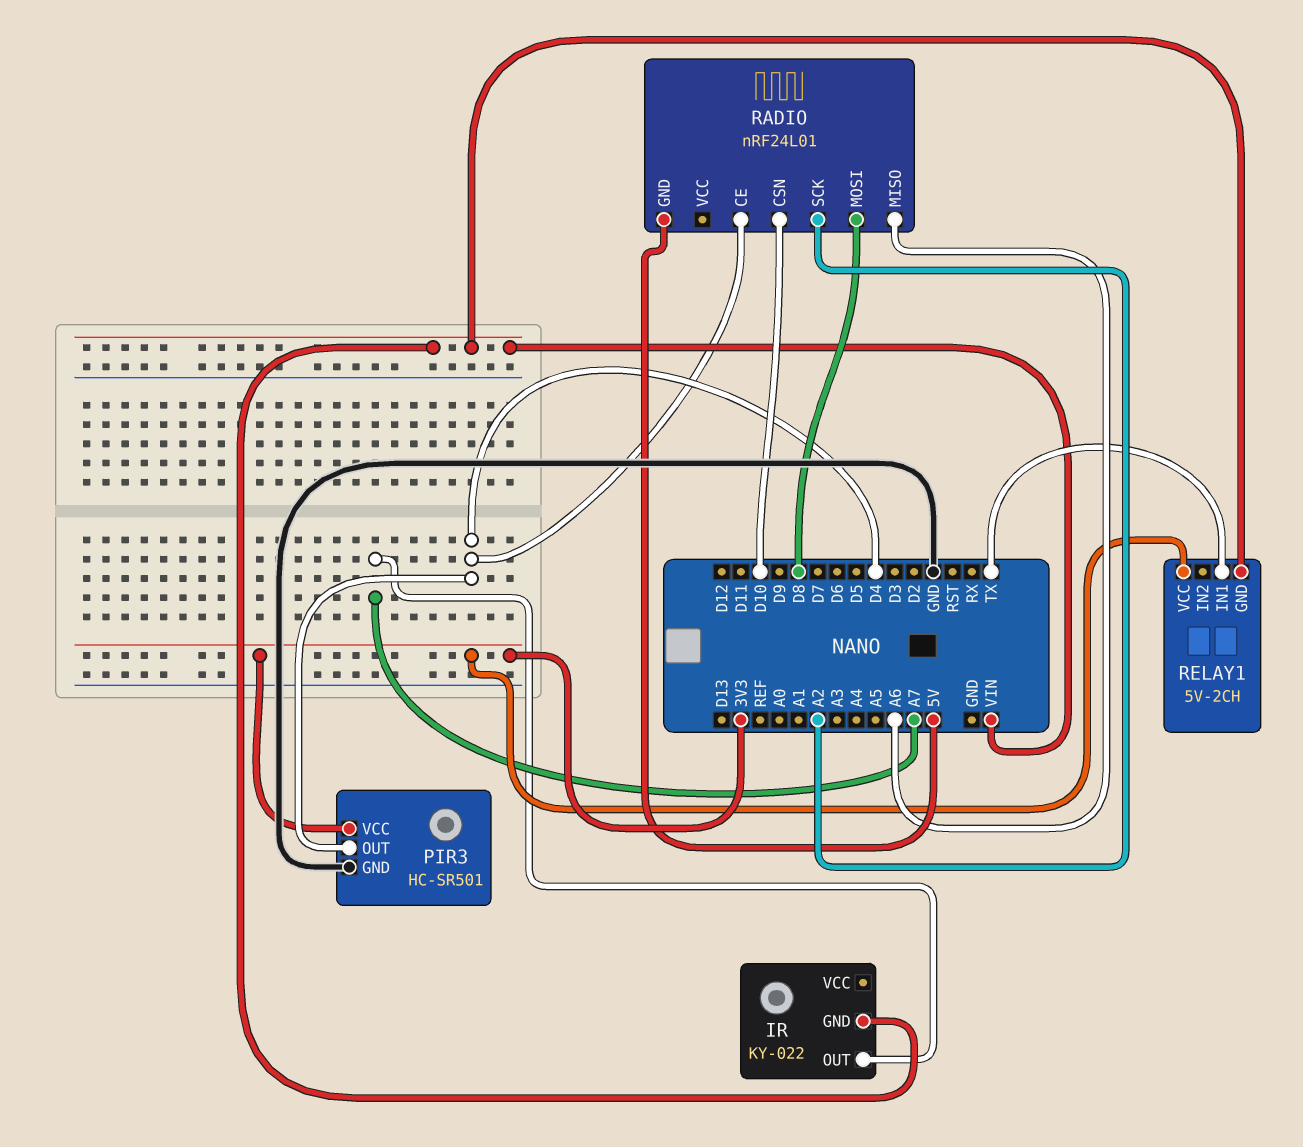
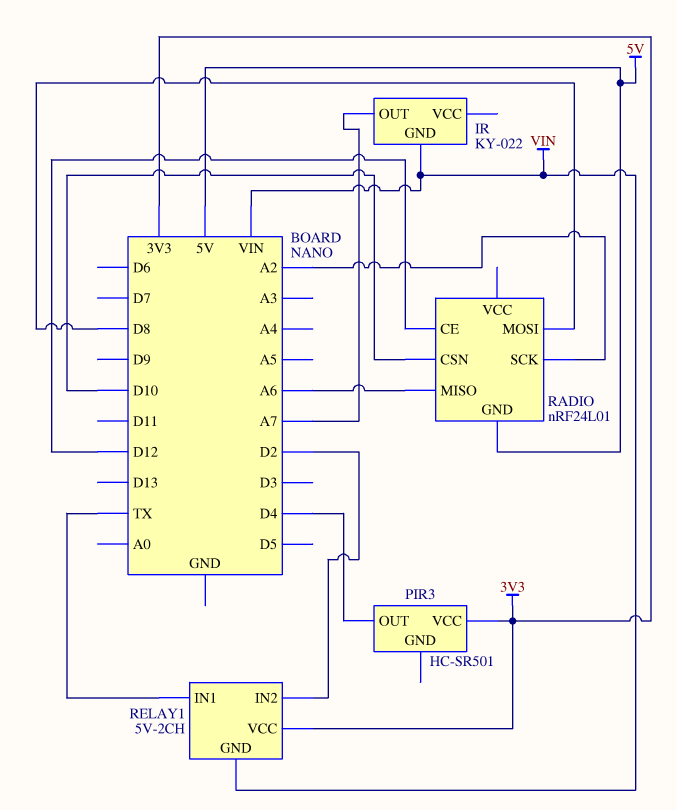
PIR3 pin GND: GND -> none
RADIO pin CE: D4 -> D12
RELAY1 pin IN2: none -> D2

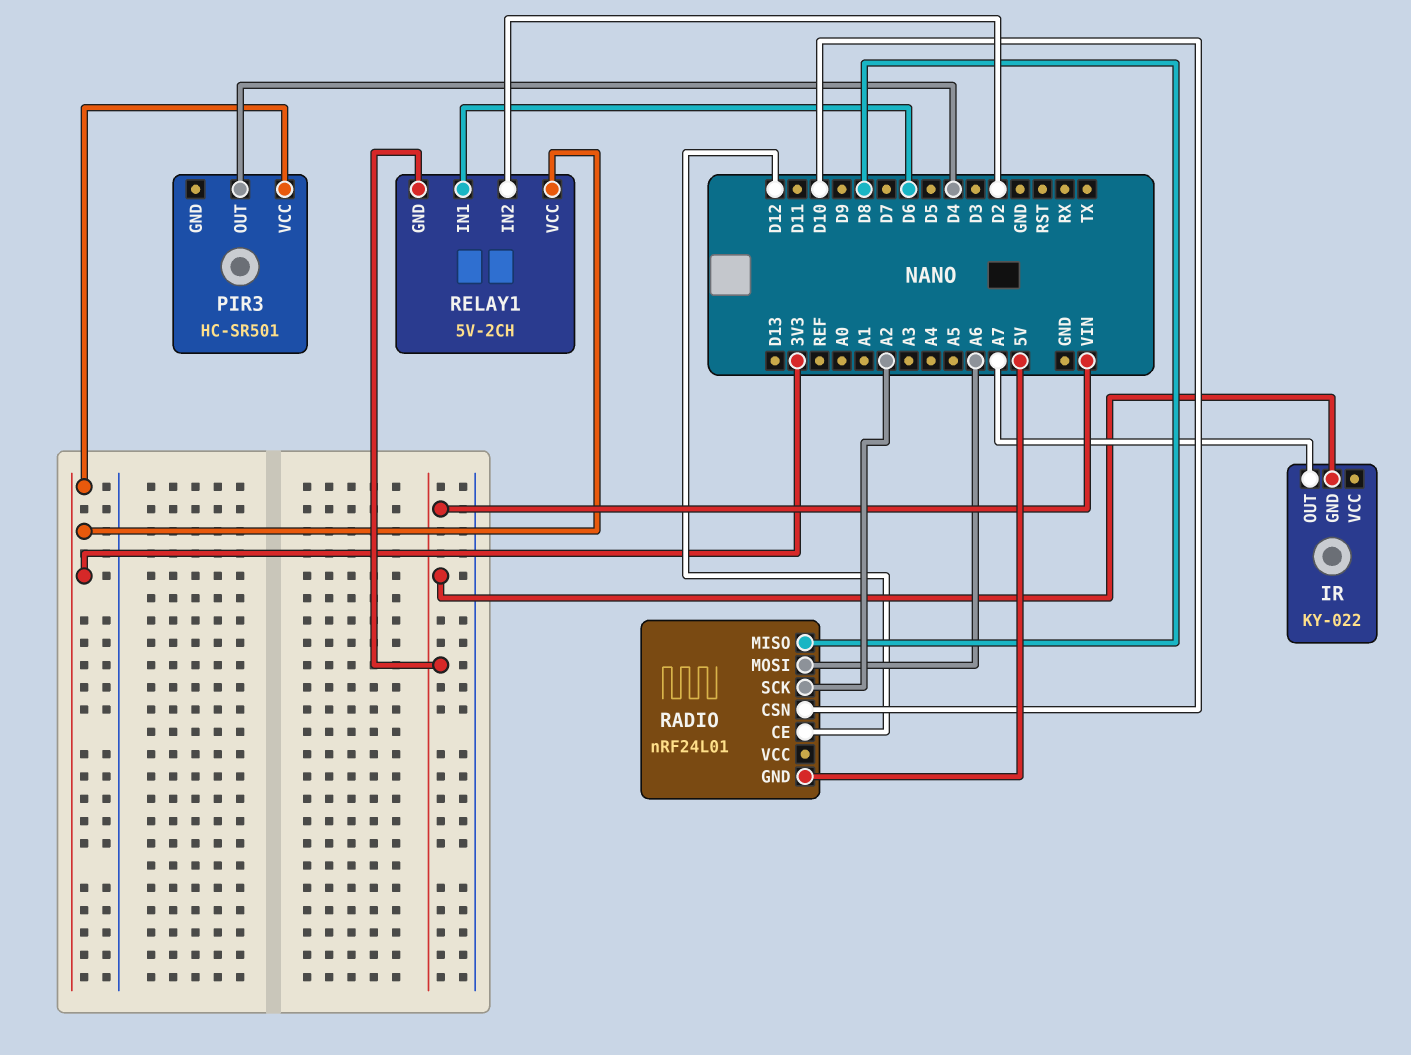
RADIO pin MISO: A6 -> D8
RADIO pin MOSI: D8 -> A6
RELAY1 pin IN1: TX -> D6

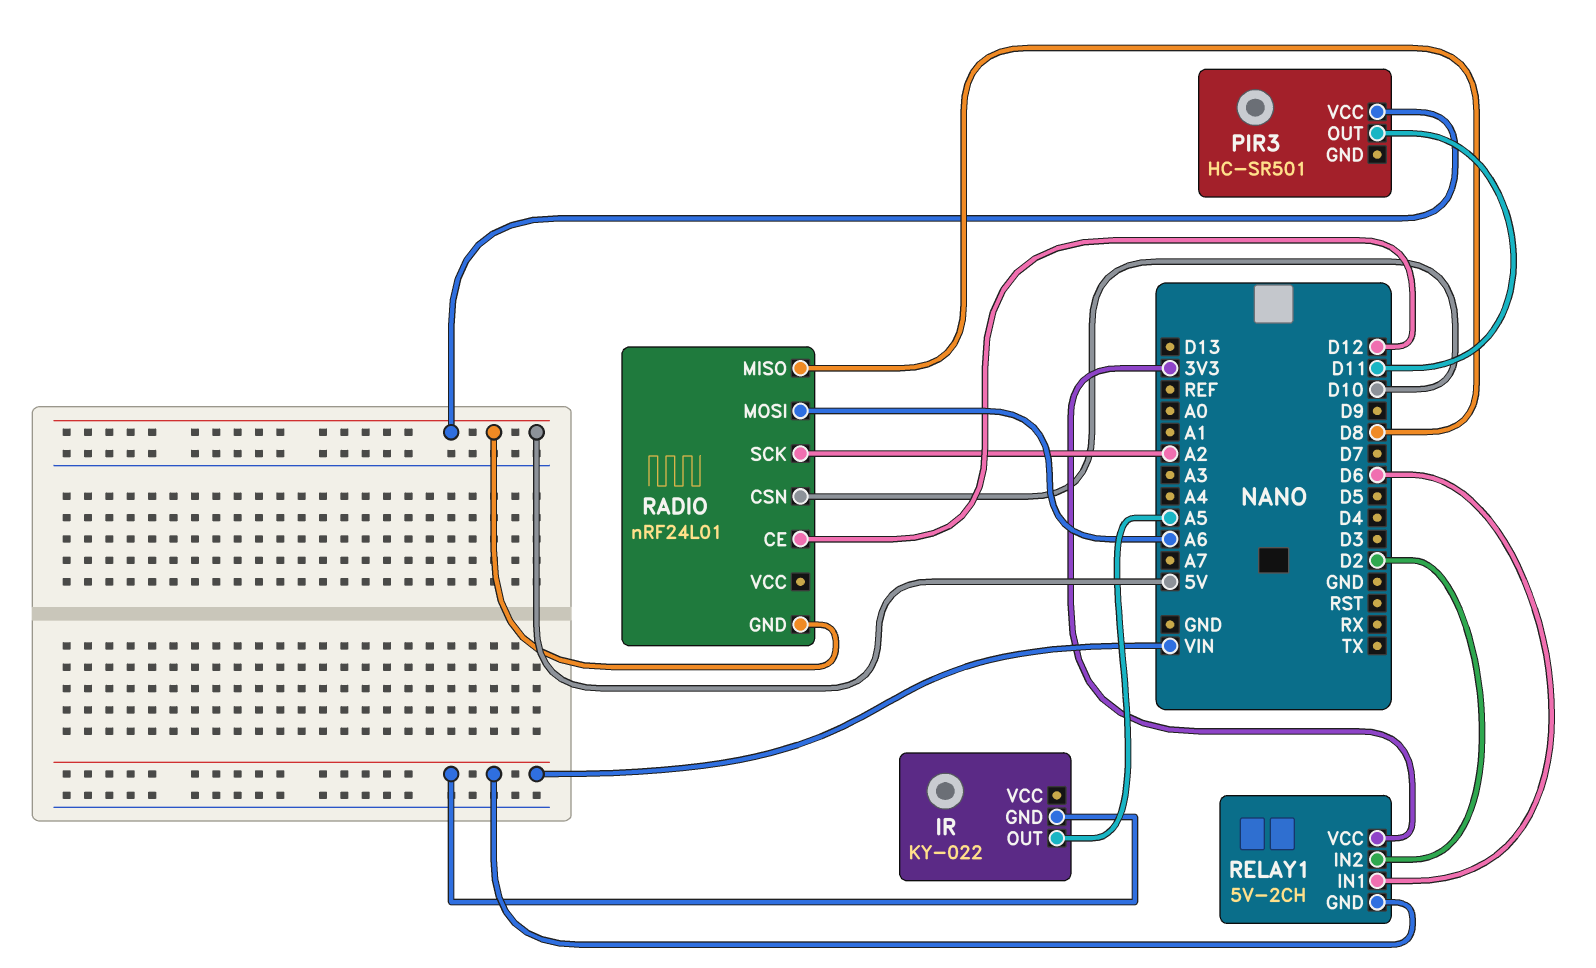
IR pin OUT: A7 -> A5
PIR3 pin OUT: D4 -> D11
PIR3 pin VCC: 3V3 -> 5V

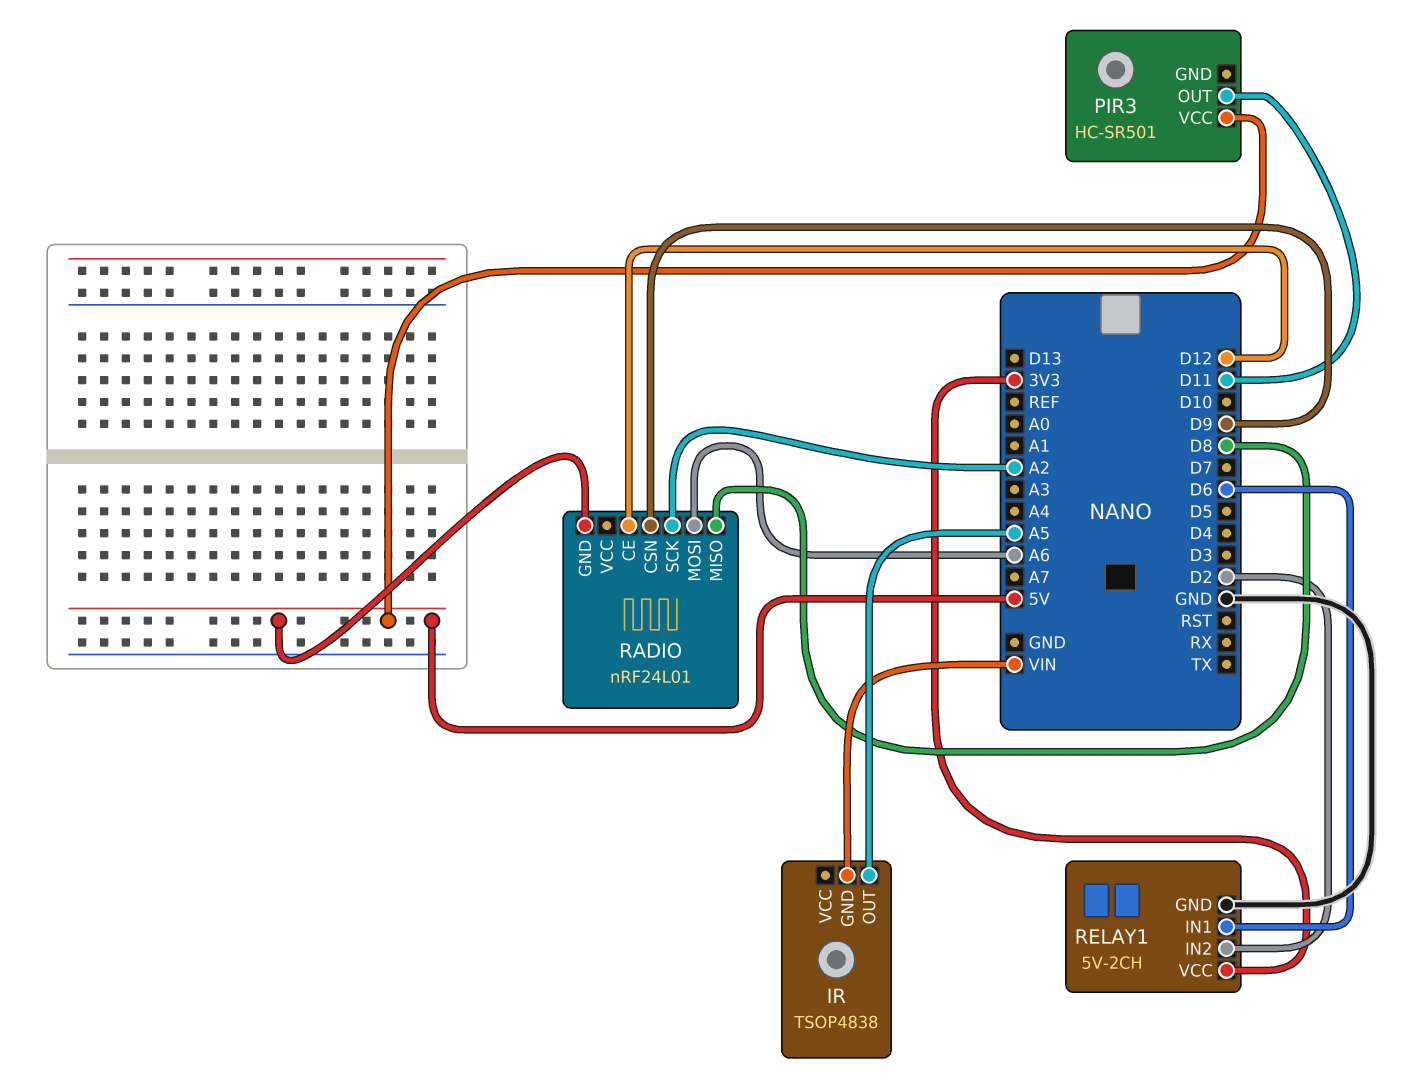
IR: KY-022 -> TSOP4838
RADIO pin CSN: D10 -> D9
RELAY1 pin GND: VIN -> GND

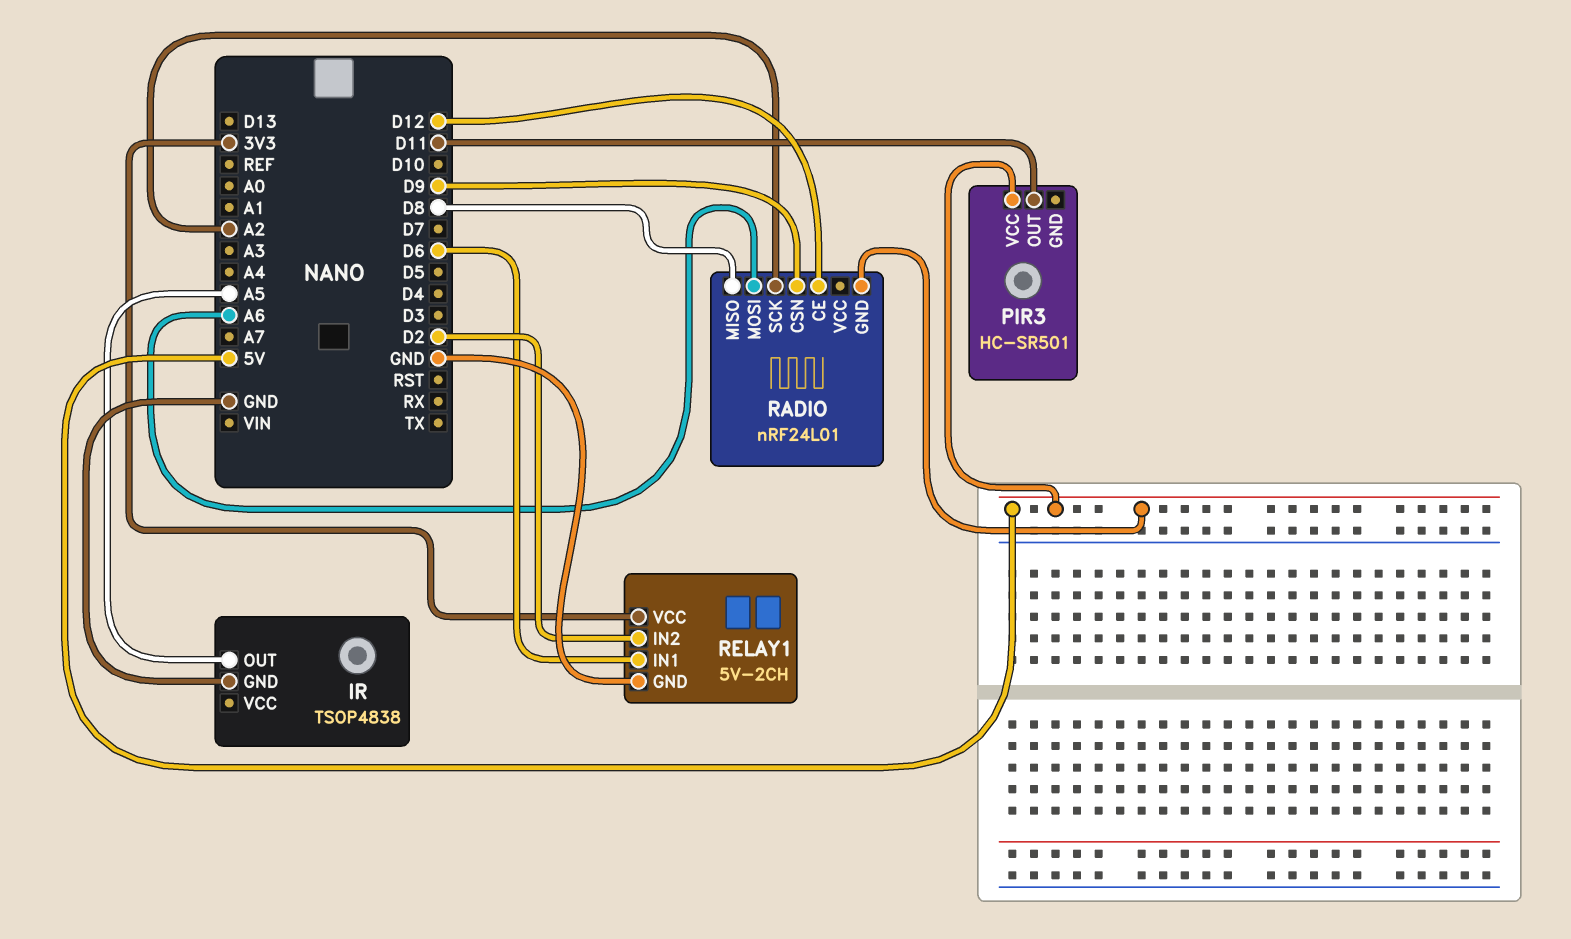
IR pin GND: VIN -> GND

